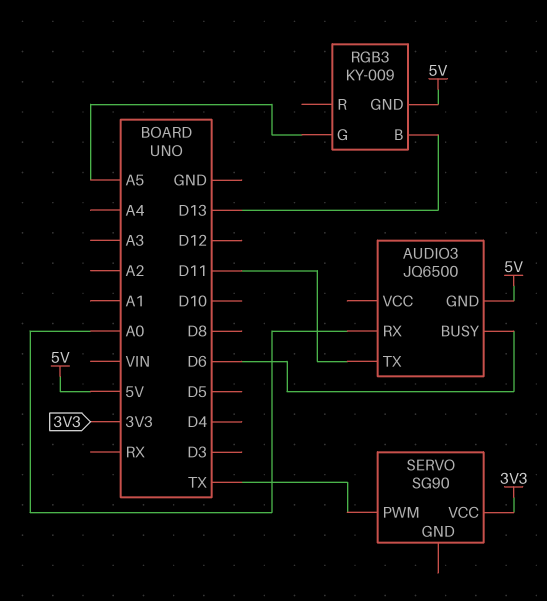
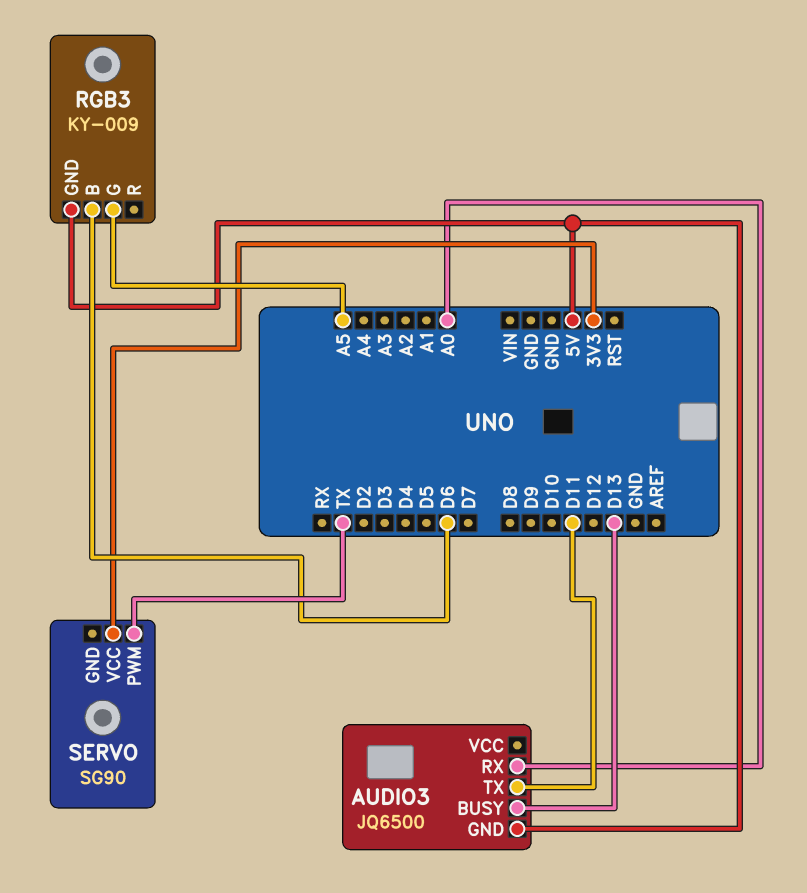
AUDIO3 pin BUSY: D6 -> D13
RGB3 pin B: D13 -> D6

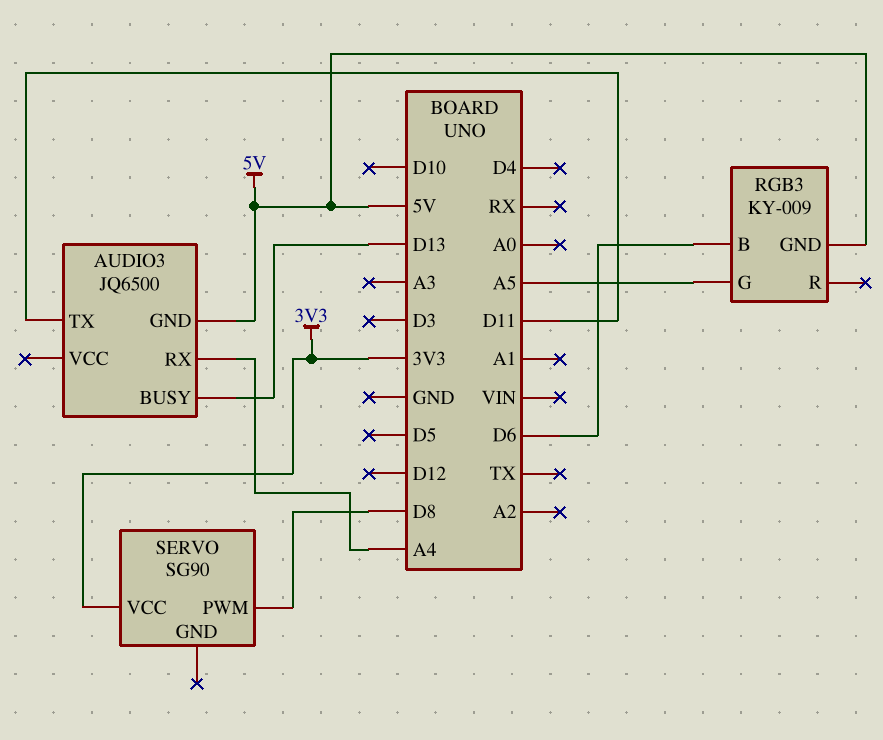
AUDIO3 pin RX: A0 -> A4
SERVO pin PWM: TX -> D8

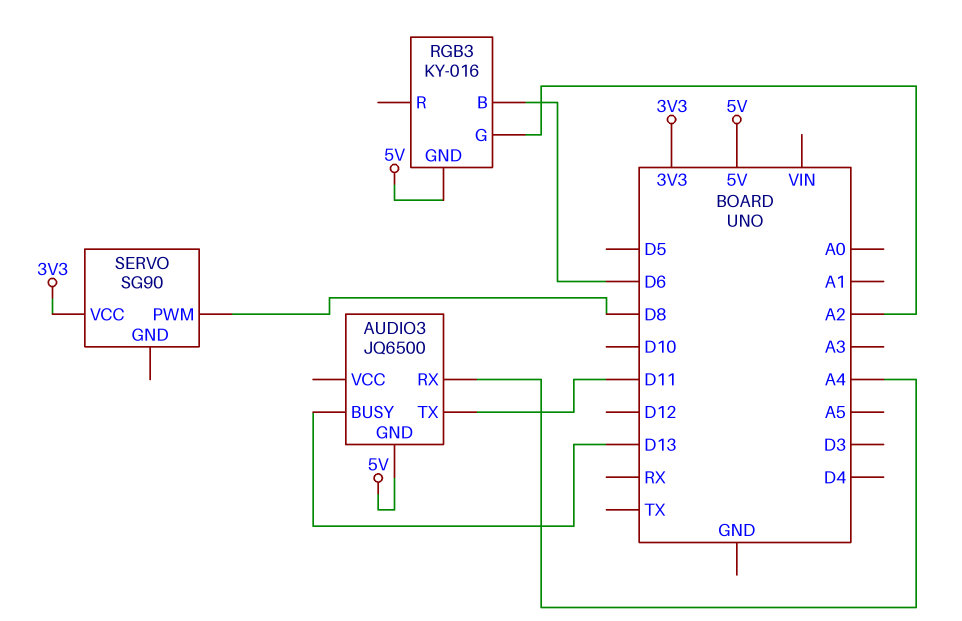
RGB3: KY-009 -> KY-016
RGB3 pin G: A5 -> A2

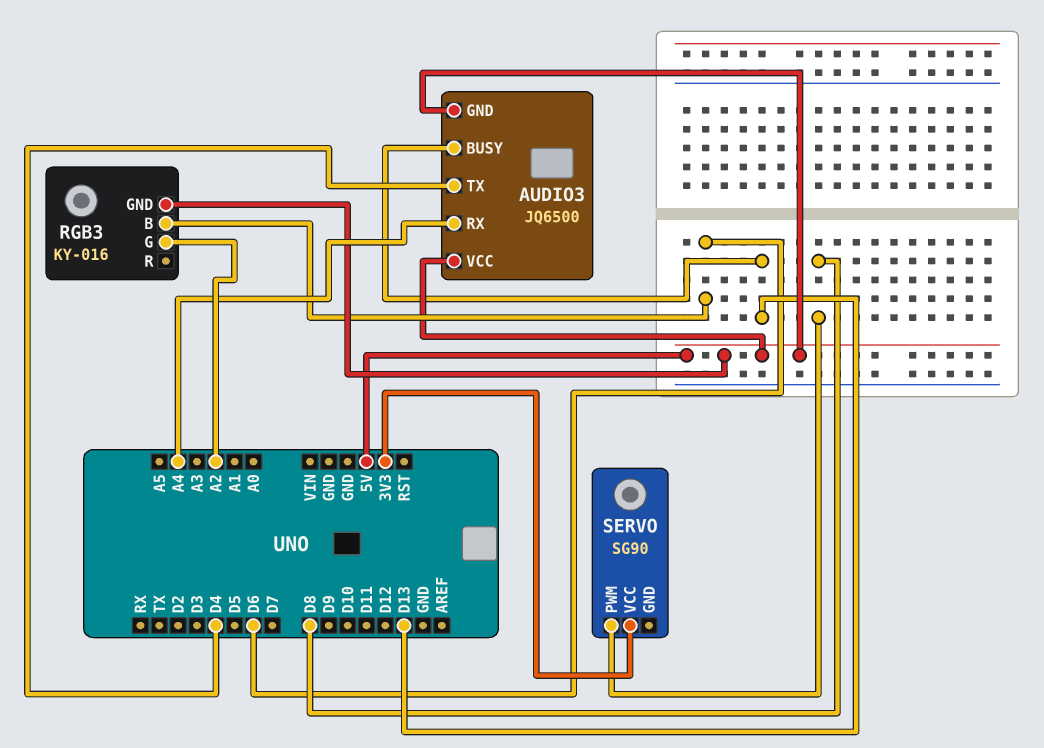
AUDIO3 pin TX: D11 -> D4
AUDIO3 pin VCC: none -> 5V

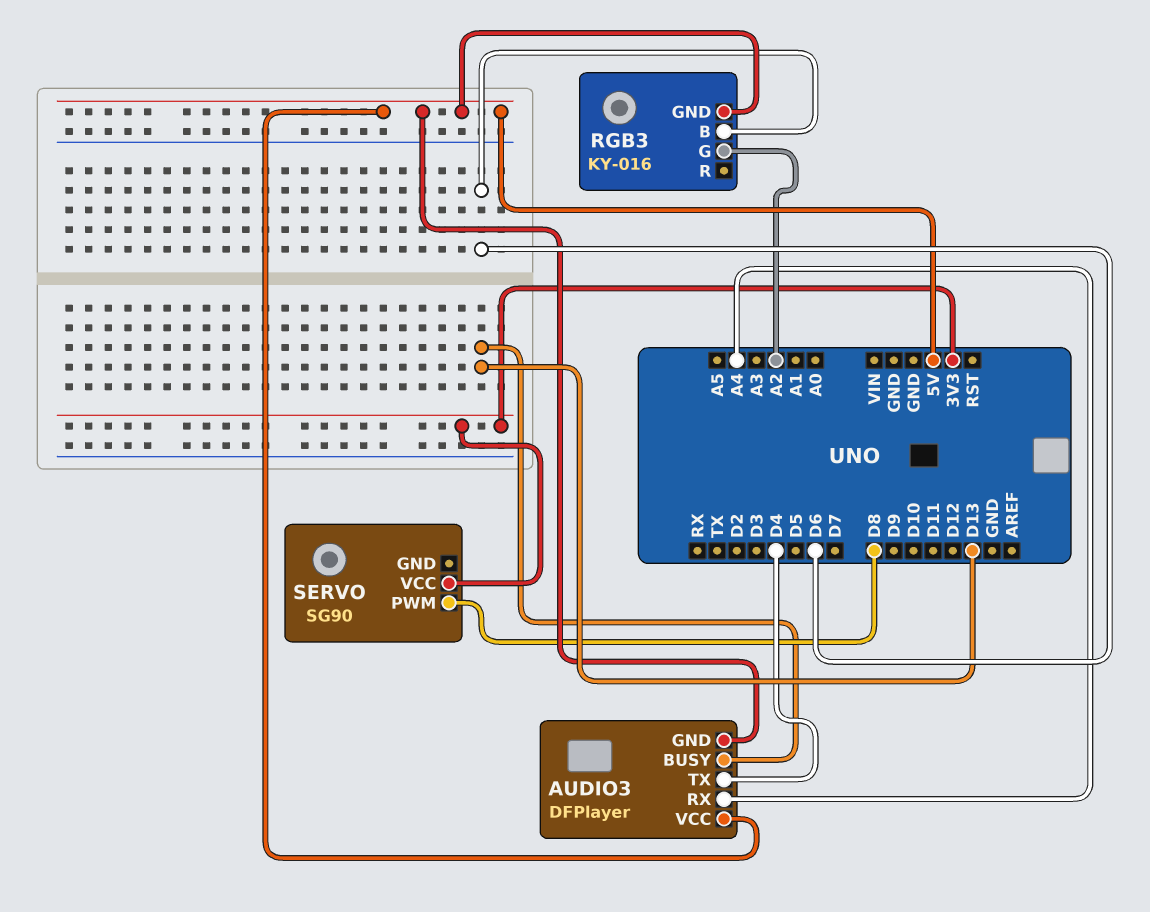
AUDIO3: JQ6500 -> DFPlayer

